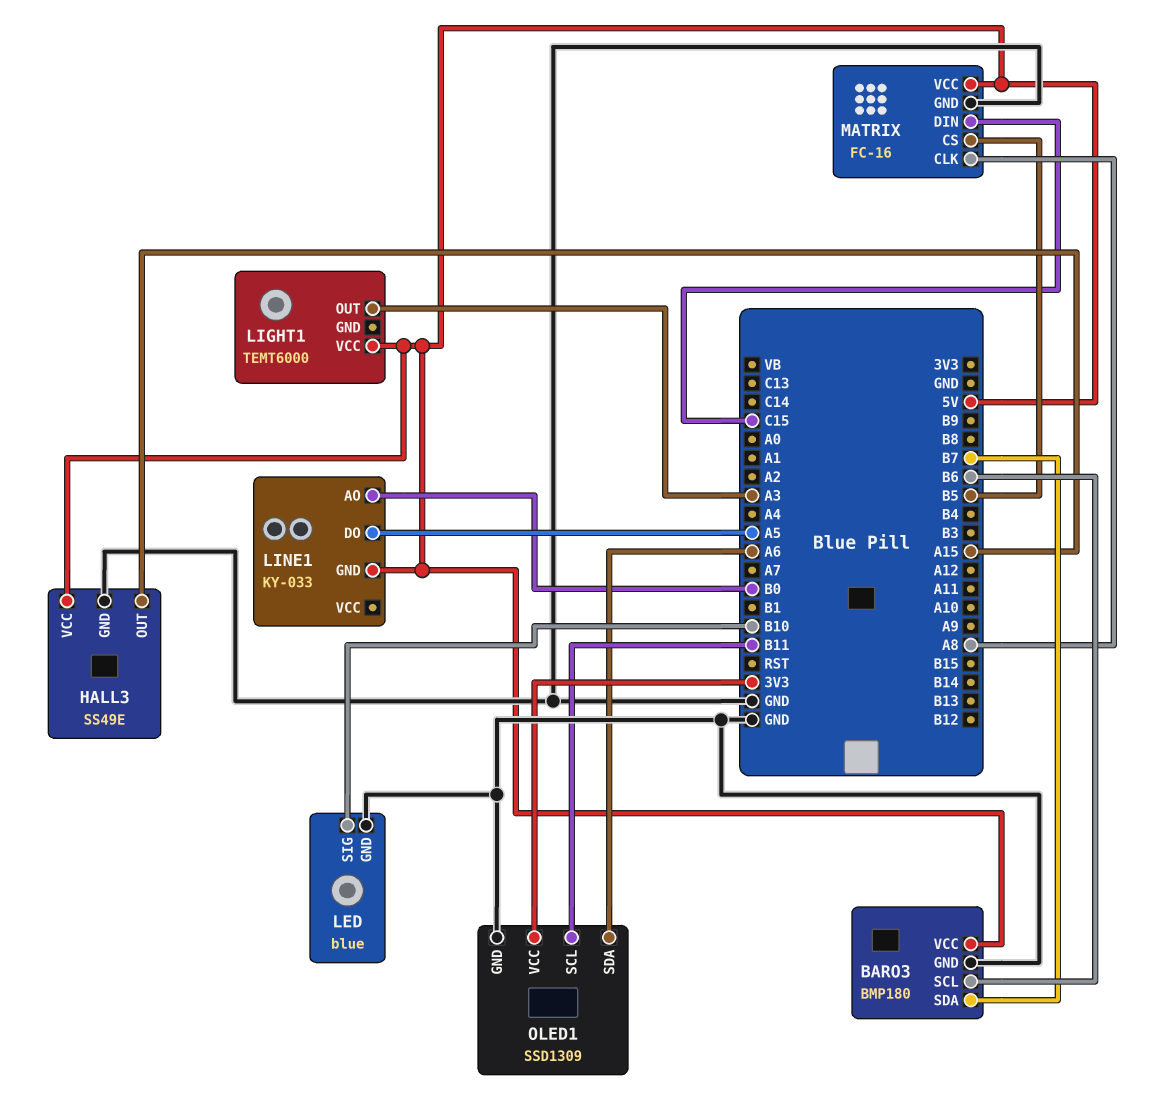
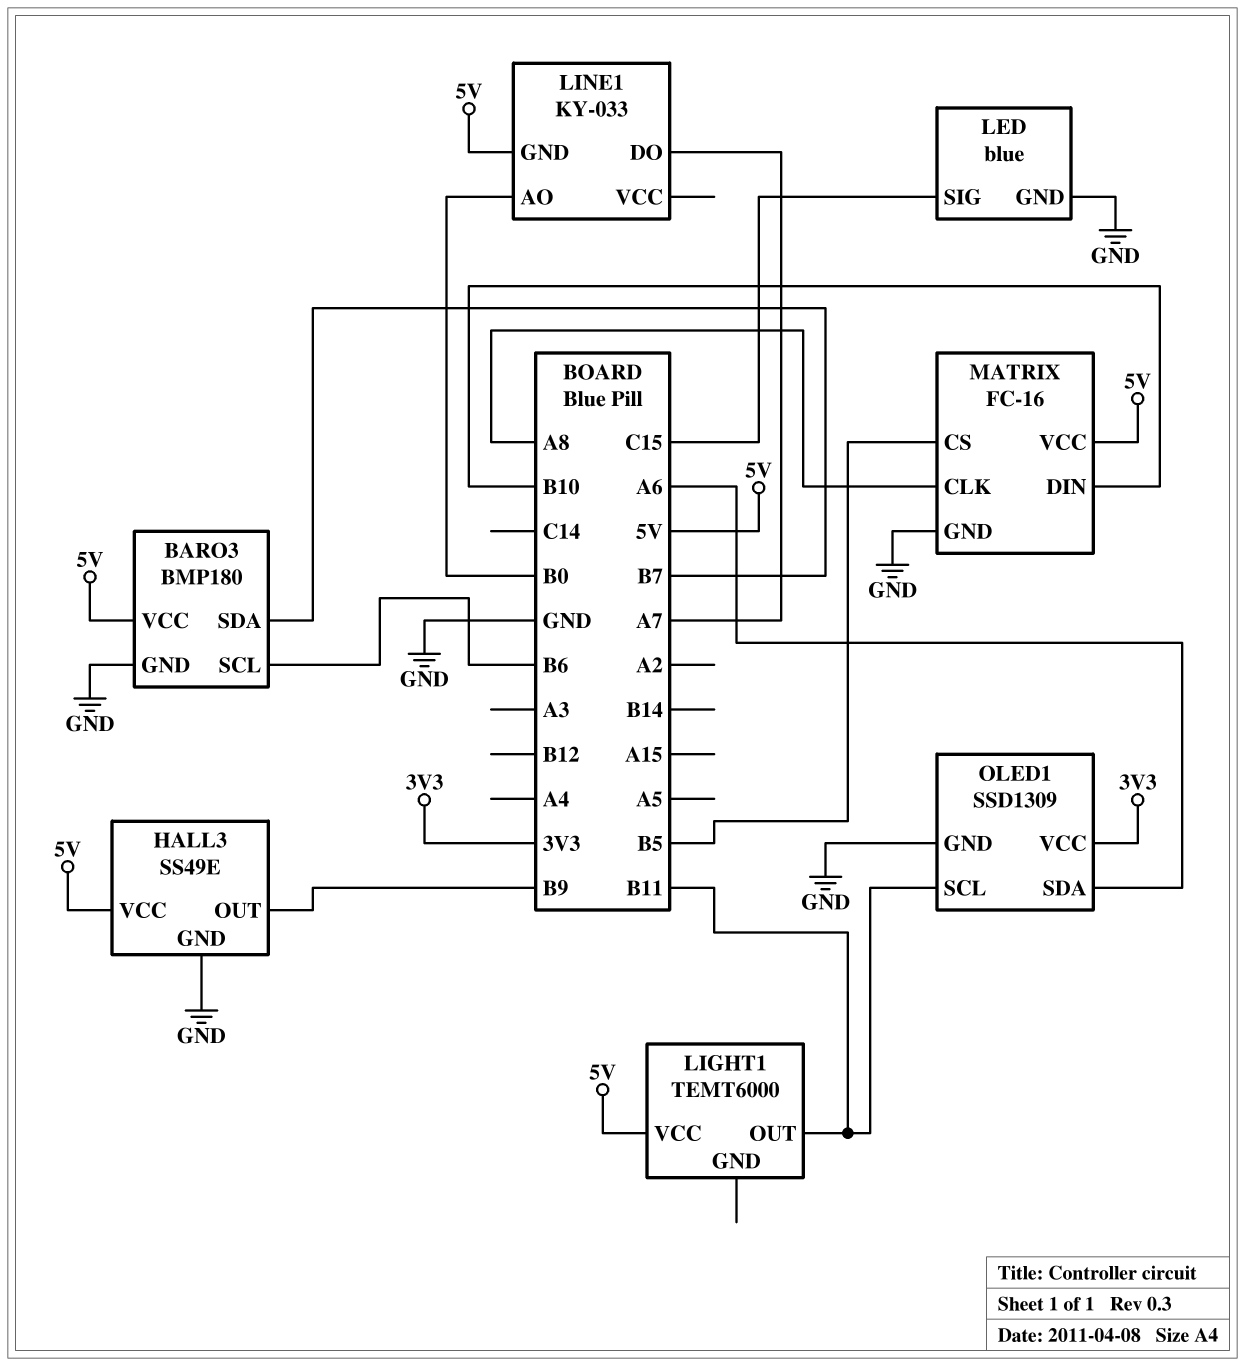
HALL3 pin OUT: A15 -> B9
LED pin SIG: B10 -> C15
LIGHT1 pin OUT: A3 -> B11
LINE1 pin DO: A5 -> A7
MATRIX pin DIN: C15 -> B10

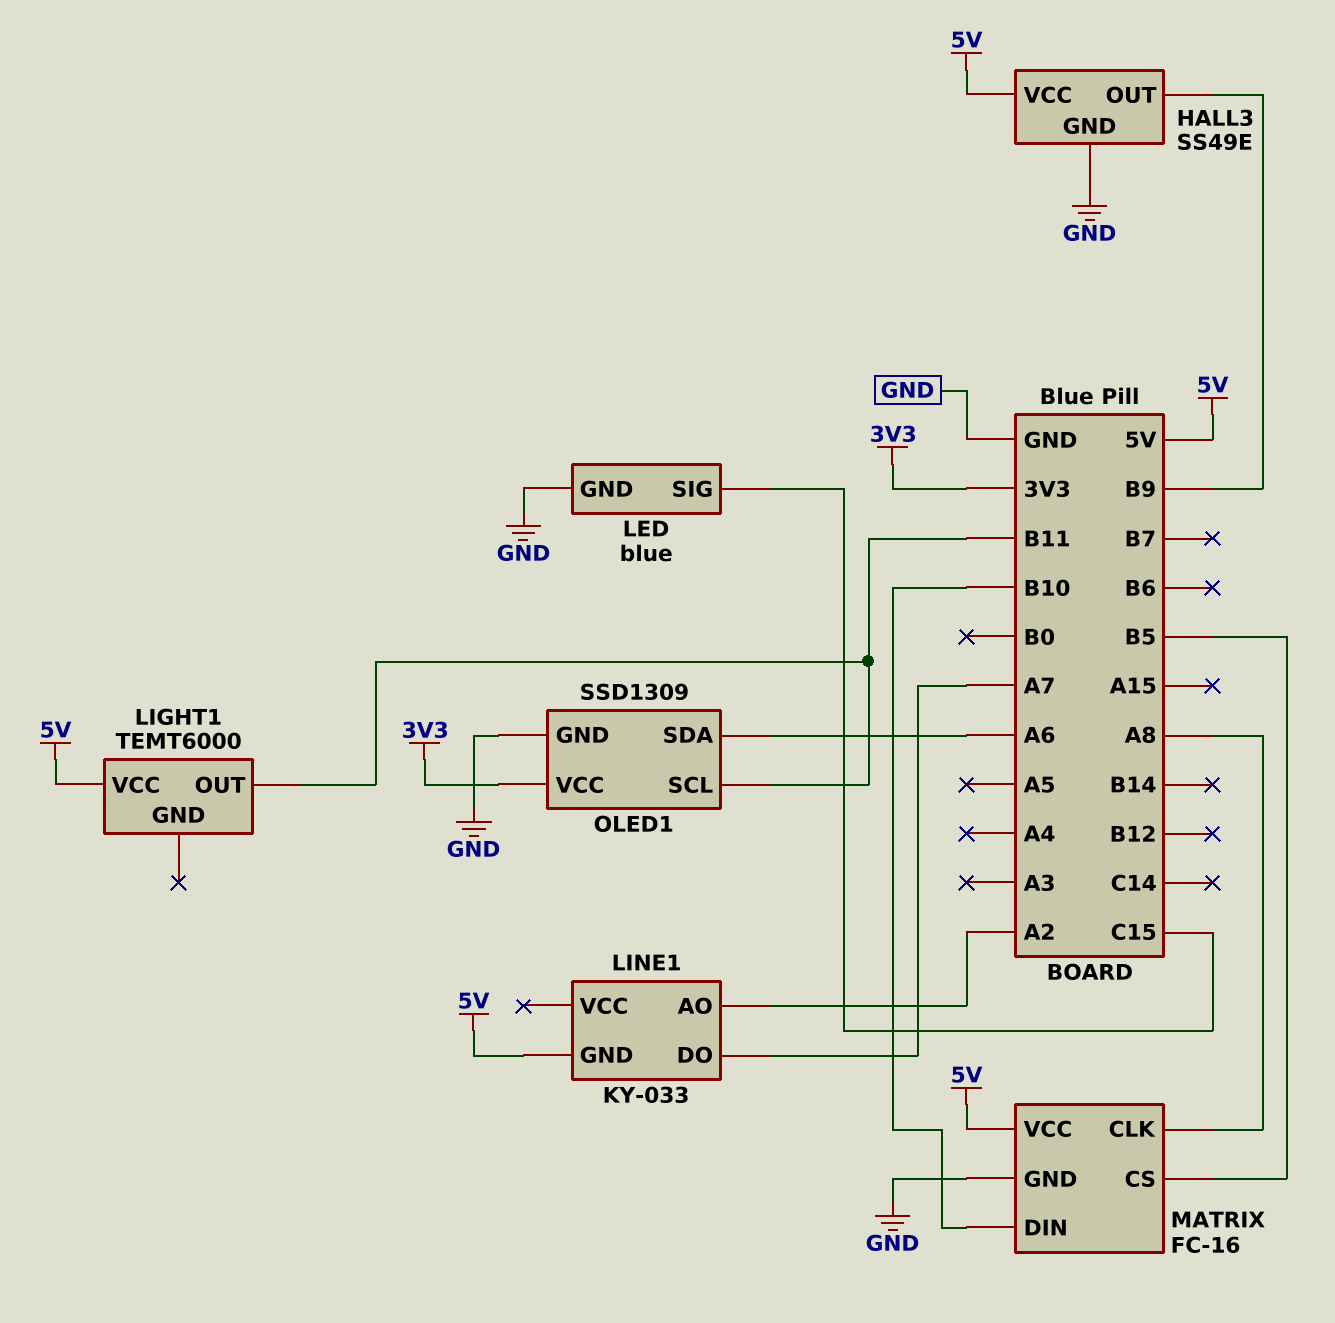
BARO3: BMP180 -> none
BARO3 pin GND: GND -> none
BARO3 pin SCL: B6 -> none
BARO3 pin SDA: B7 -> none
BARO3 pin VCC: 5V -> none
LINE1 pin AO: B0 -> A2

